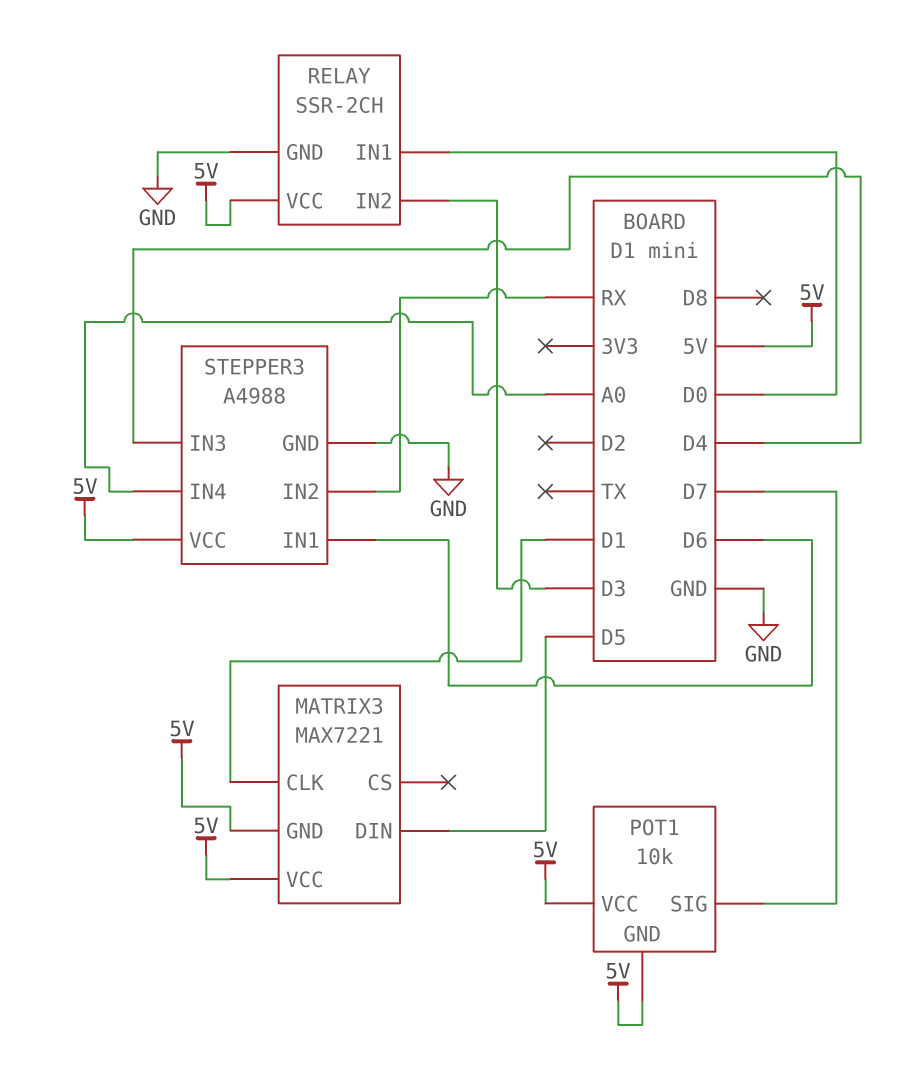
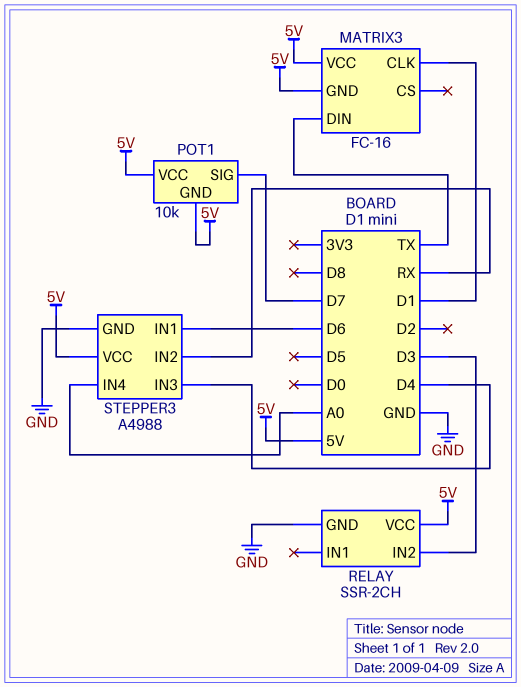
MATRIX3: MAX7221 -> FC-16
MATRIX3 pin DIN: D5 -> TX
RELAY pin IN1: D0 -> none

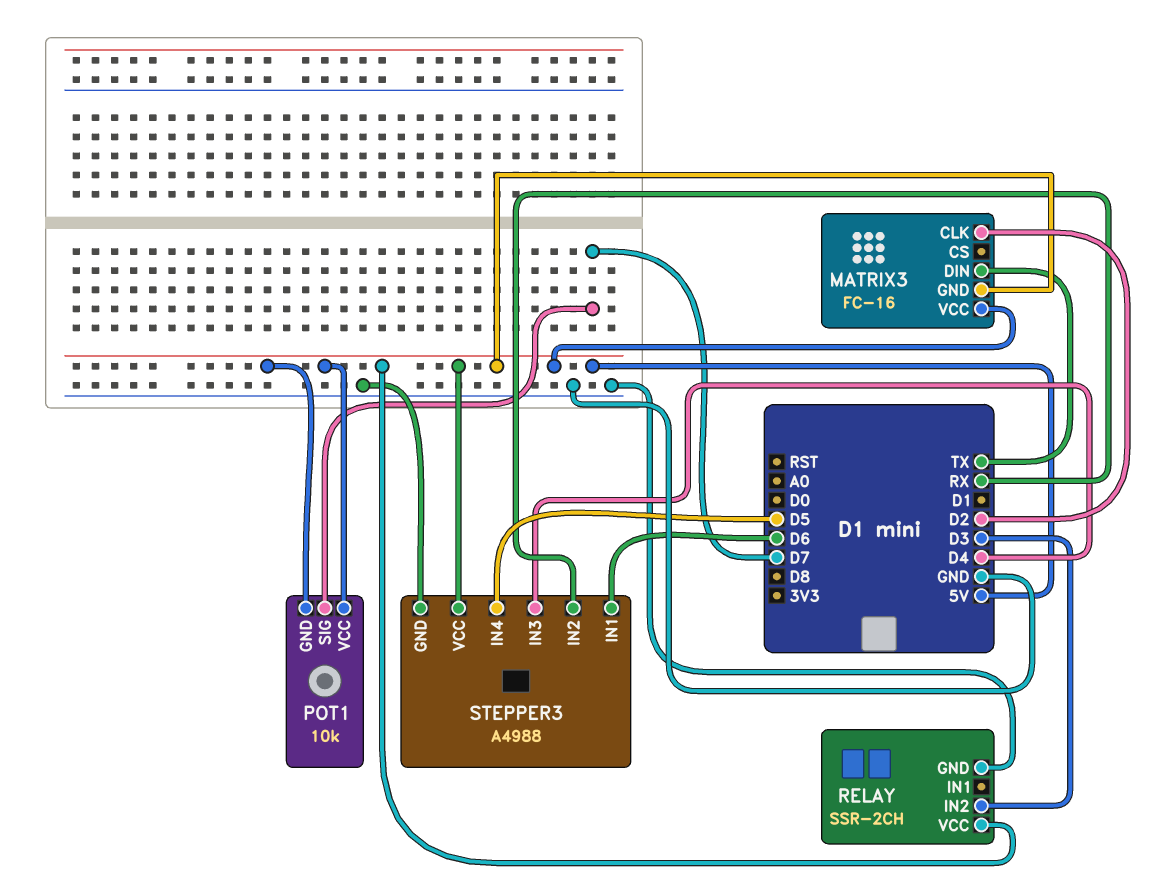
MATRIX3 pin CLK: D1 -> D2
STEPPER3 pin IN4: A0 -> D5

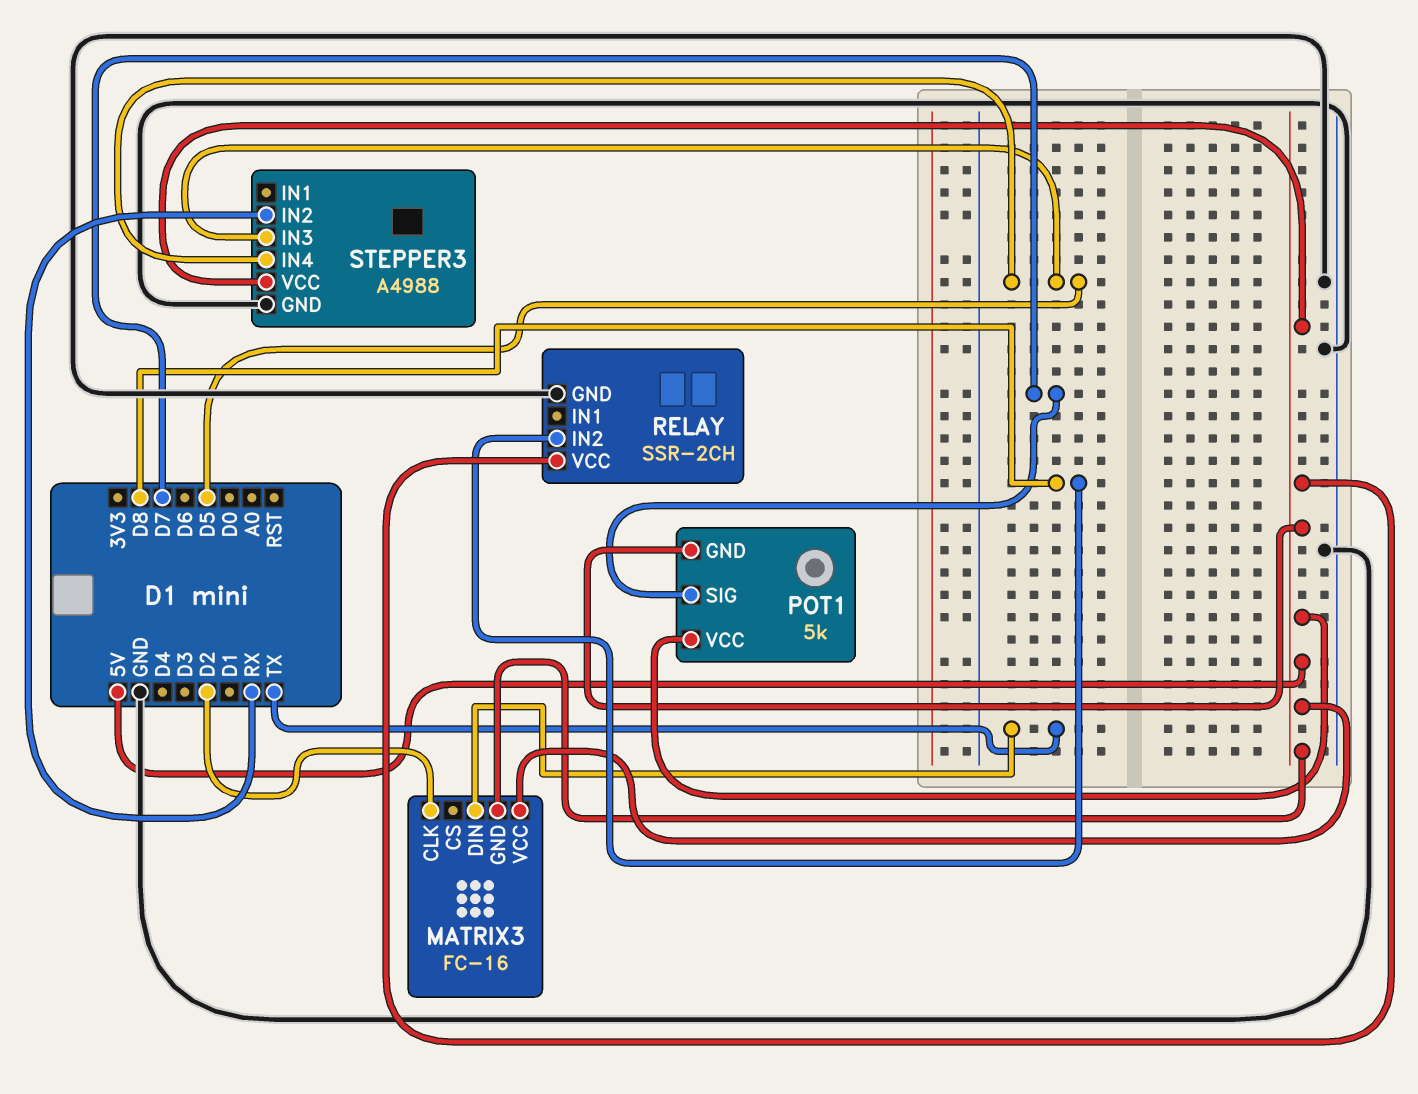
POT1: 10k -> 5k
RELAY pin IN2: D3 -> D8
STEPPER3 pin IN1: D6 -> none
STEPPER3 pin IN3: D4 -> D5

